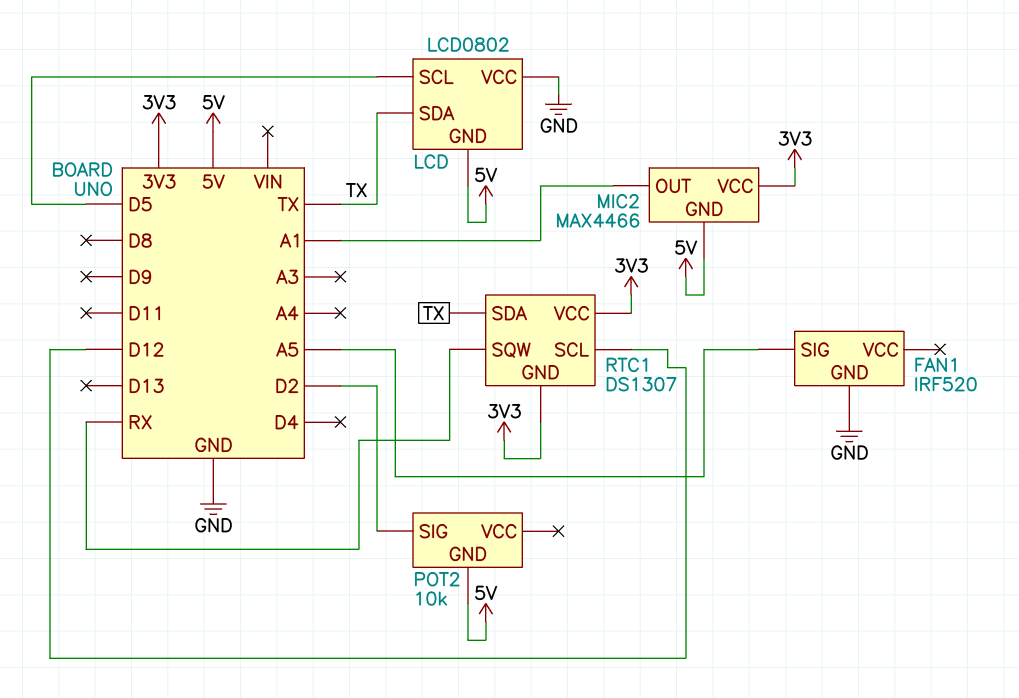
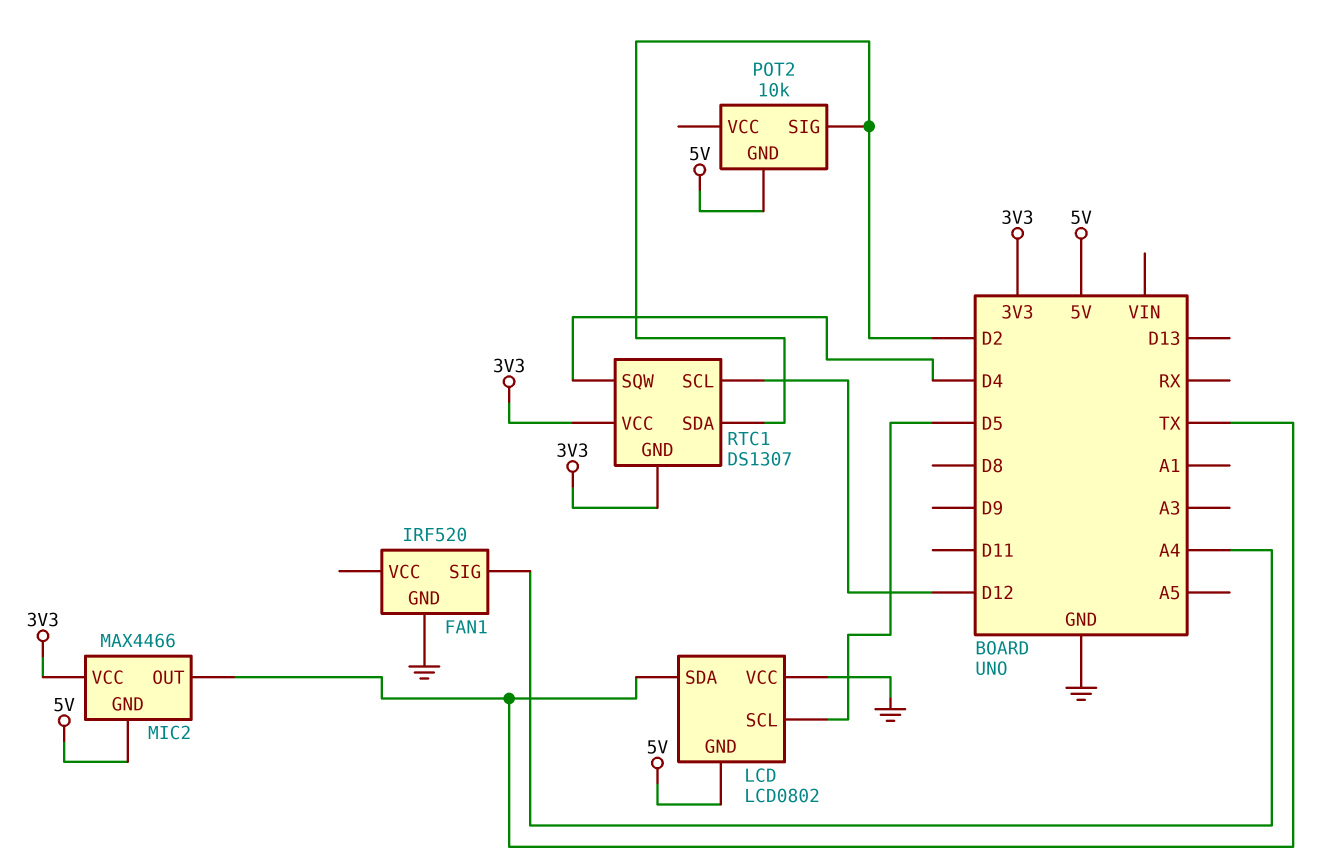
FAN1 pin SIG: A5 -> A4
MIC2 pin OUT: A1 -> TX
RTC1 pin SDA: TX -> D2
RTC1 pin SQW: RX -> D4

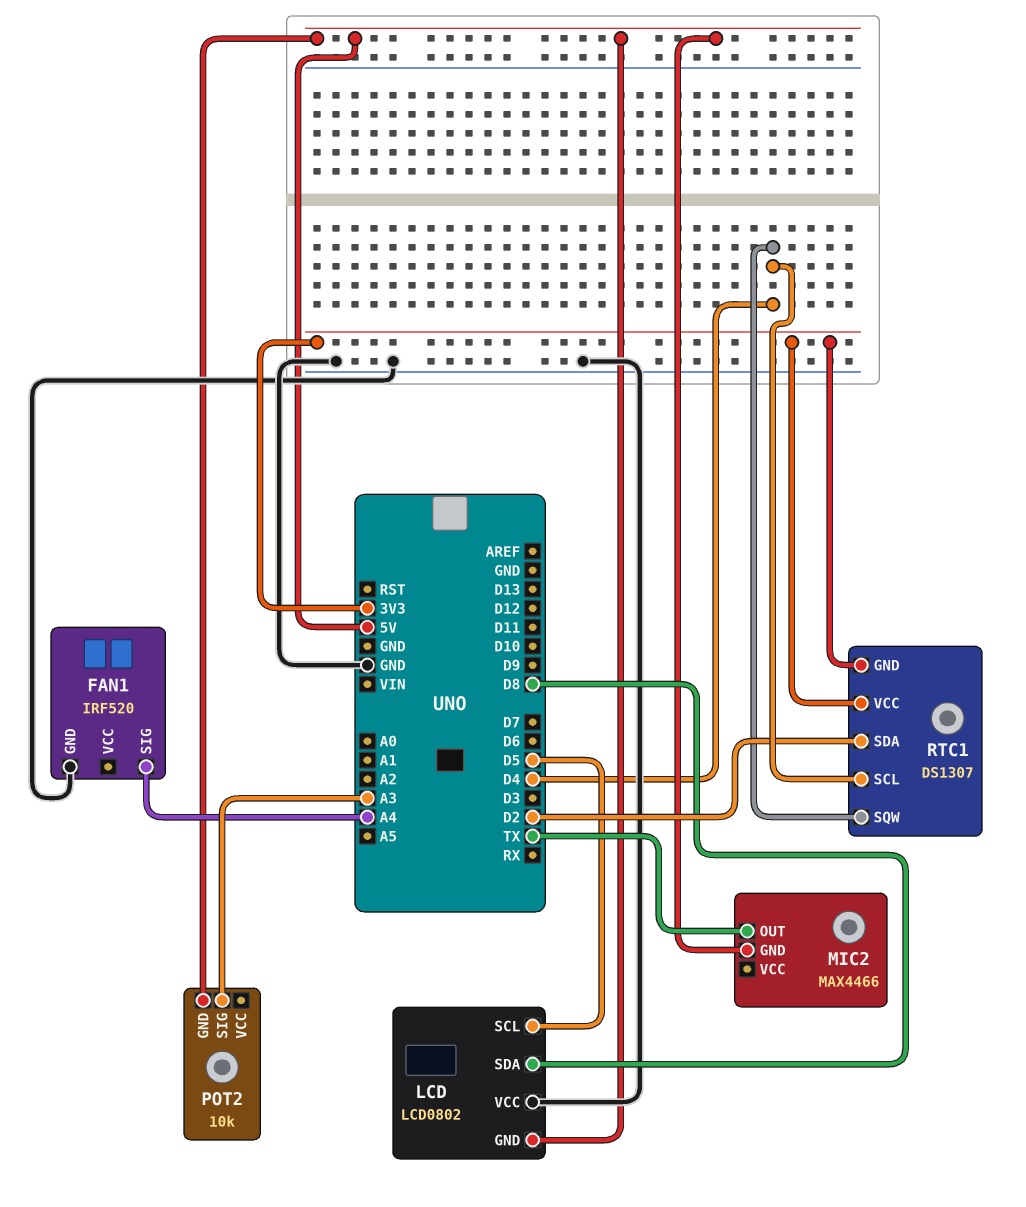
LCD pin SDA: TX -> D8
MIC2 pin VCC: 3V3 -> none
POT2 pin SIG: D2 -> A3
RTC1 pin SCL: D12 -> D4

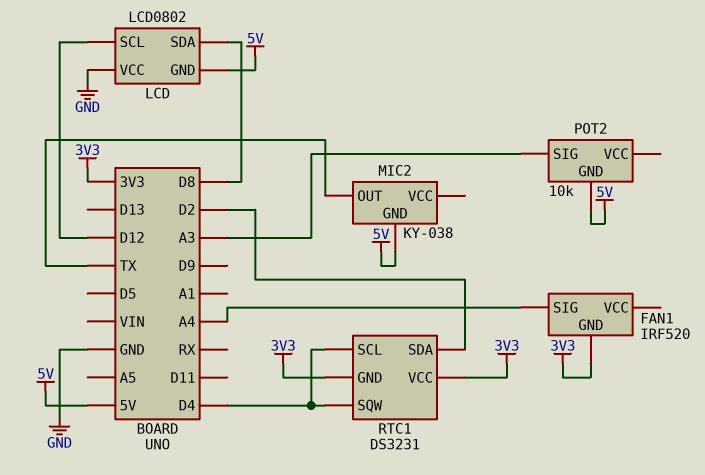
FAN1 pin GND: GND -> 3V3
LCD pin SCL: D5 -> D12
MIC2: MAX4466 -> KY-038
RTC1: DS1307 -> DS3231

